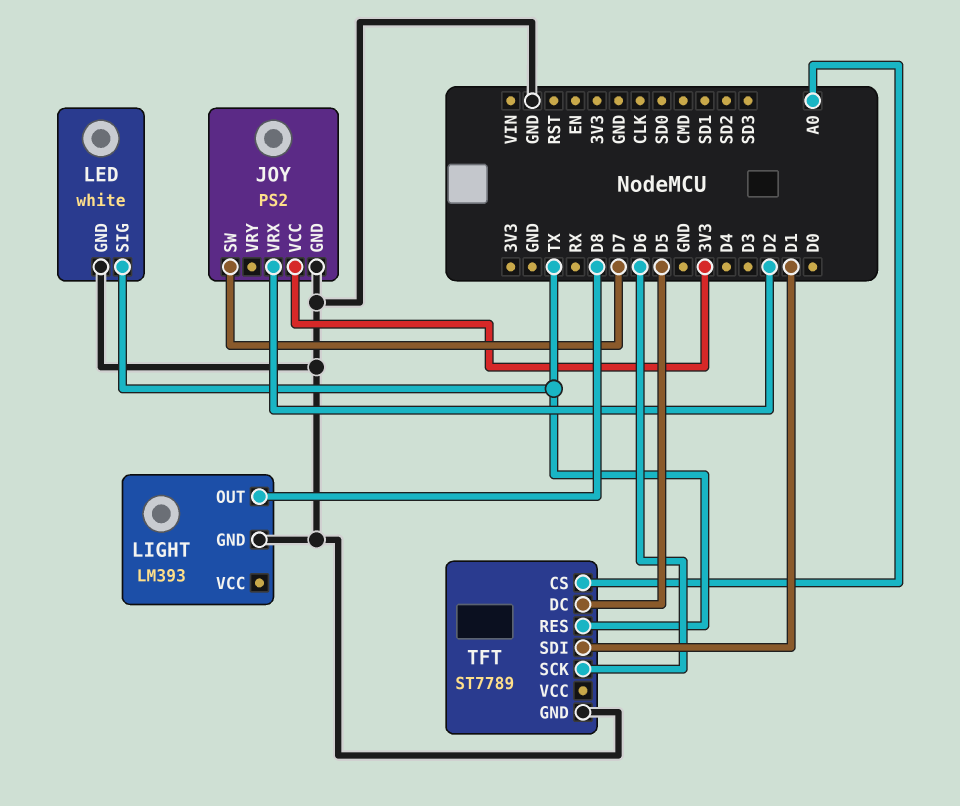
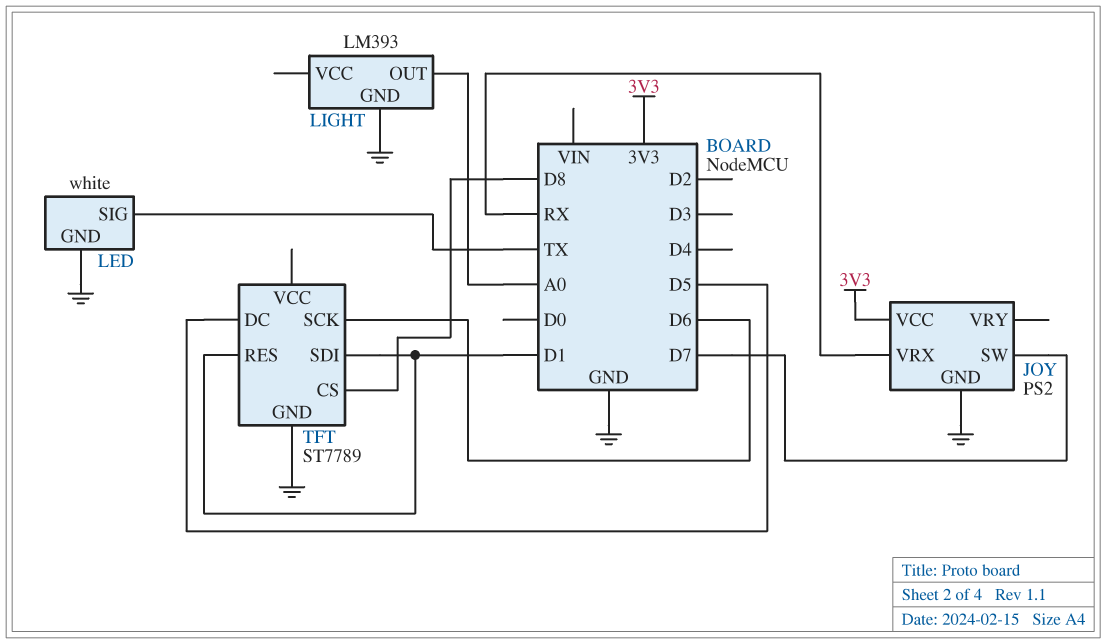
JOY pin VRX: D2 -> RX
LIGHT pin OUT: D8 -> A0
TFT pin CS: A0 -> D8
TFT pin RES: TX -> D1

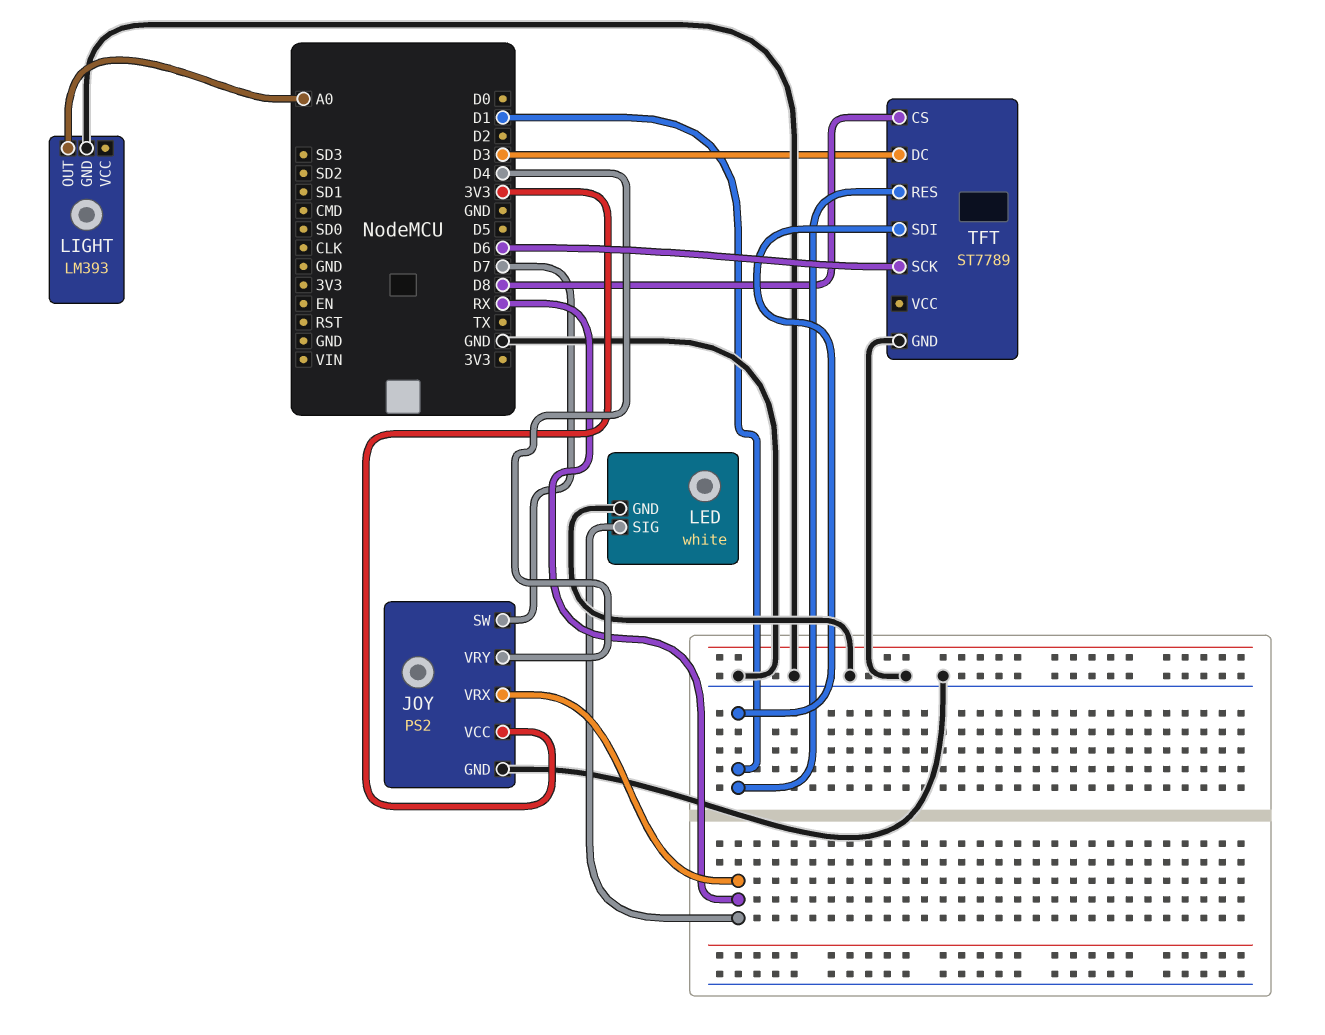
JOY pin VRY: none -> D4
LED pin SIG: TX -> RX
TFT pin DC: D5 -> D3

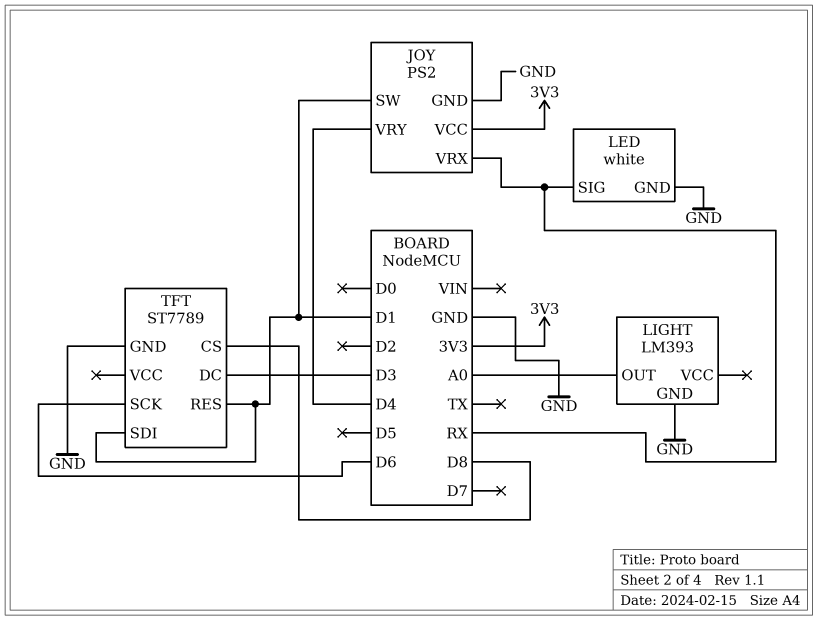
JOY pin SW: D7 -> D1

